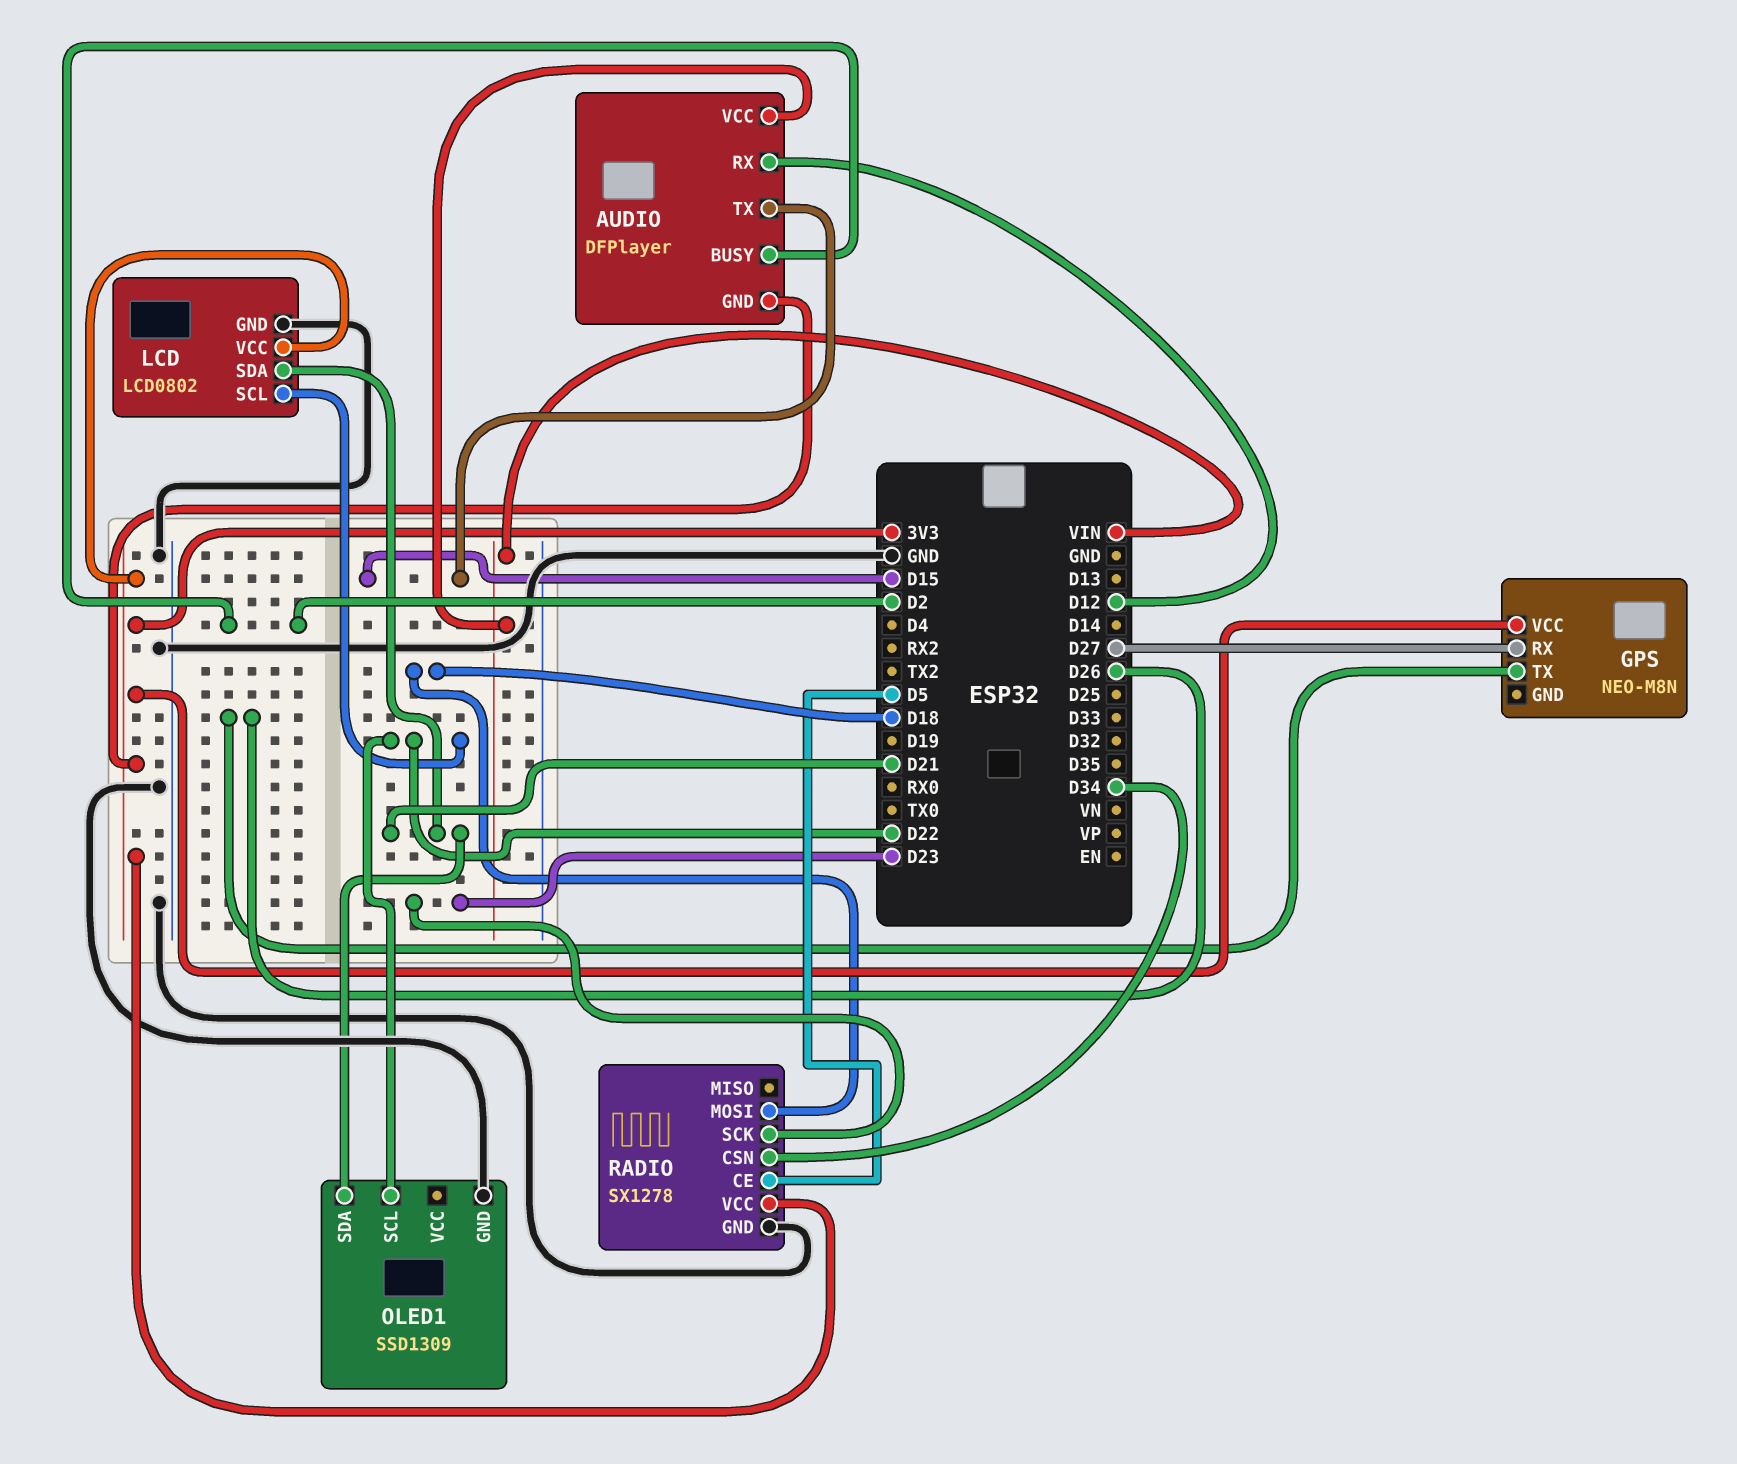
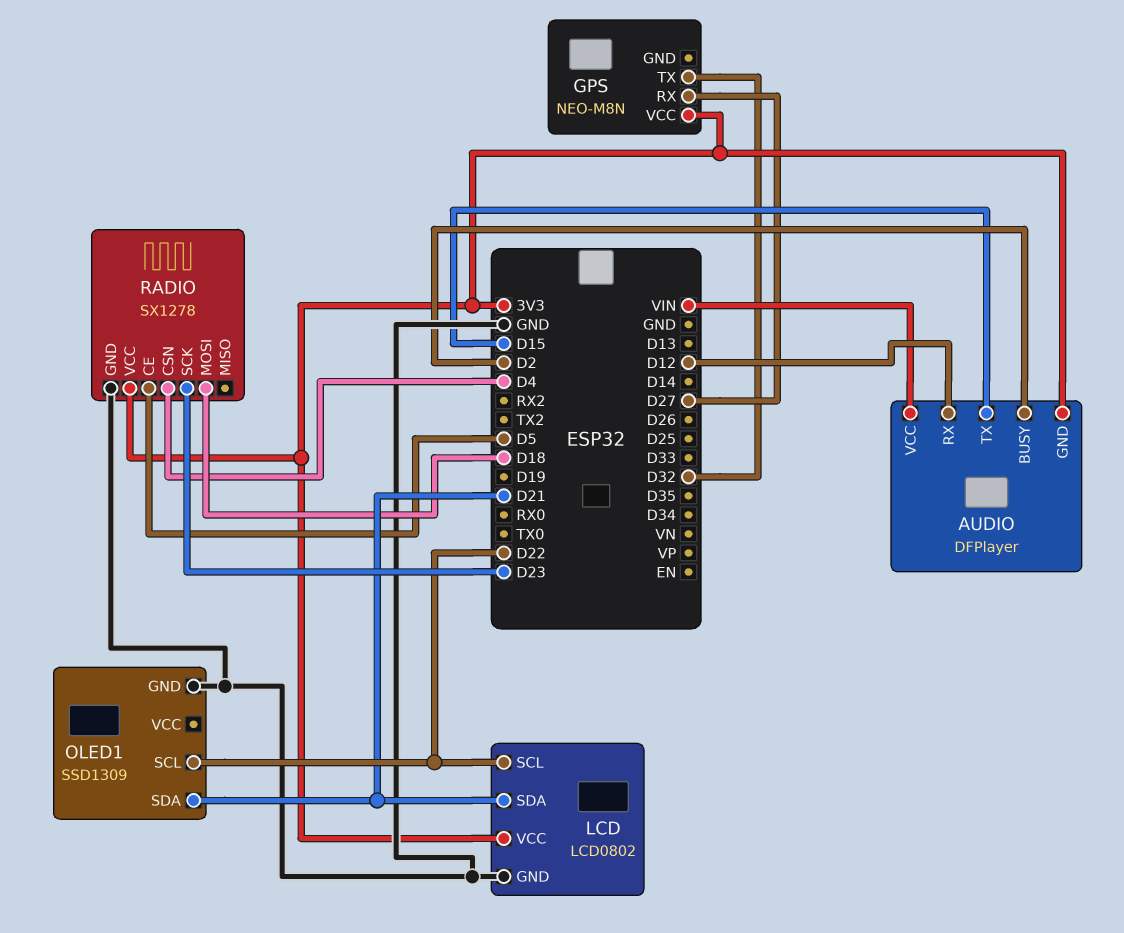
GPS pin TX: D26 -> D32
RADIO pin CSN: D34 -> D4

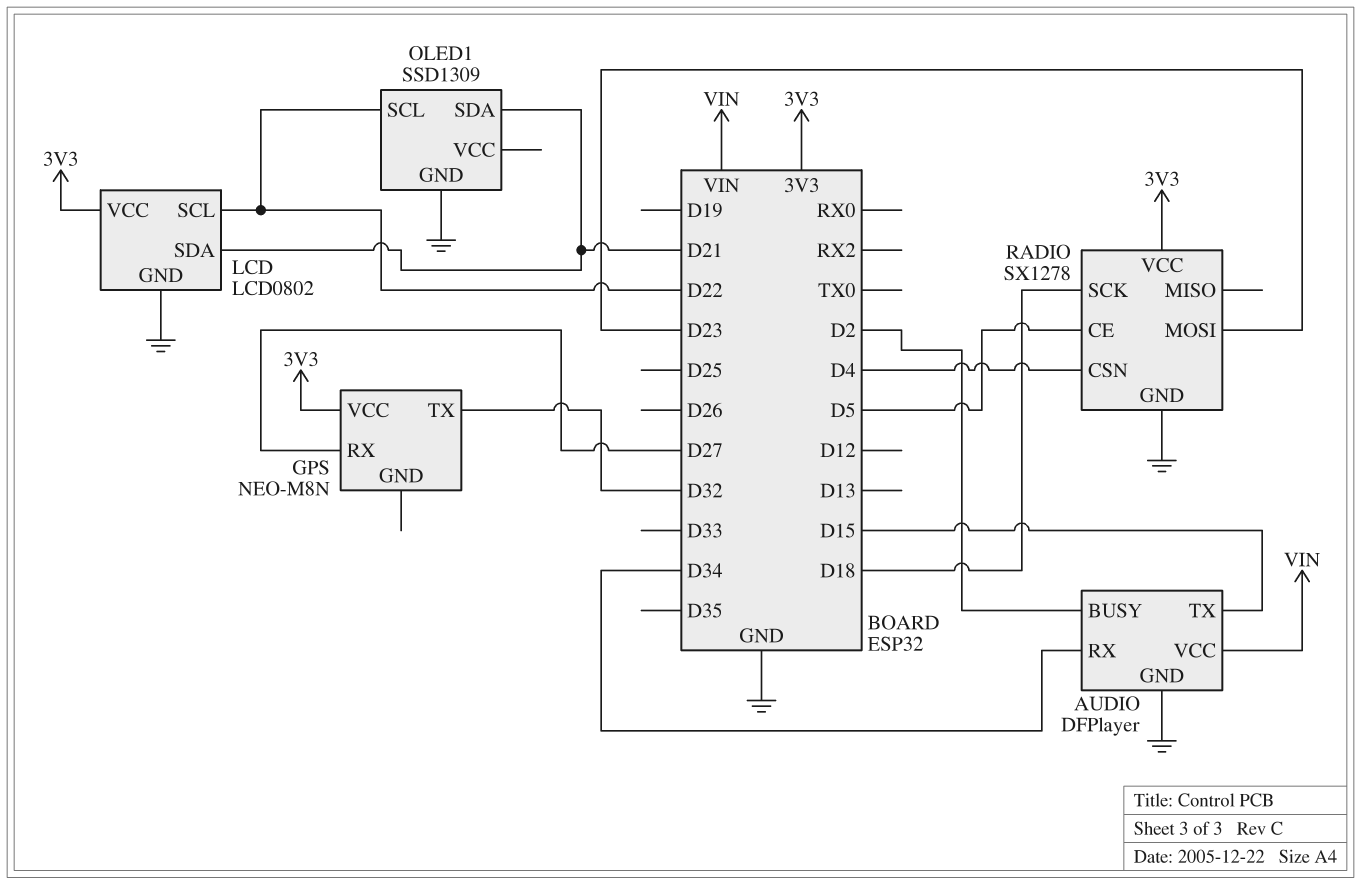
AUDIO pin GND: 3V3 -> GND
AUDIO pin RX: D12 -> D34
RADIO pin MOSI: D18 -> D23
RADIO pin SCK: D23 -> D18

